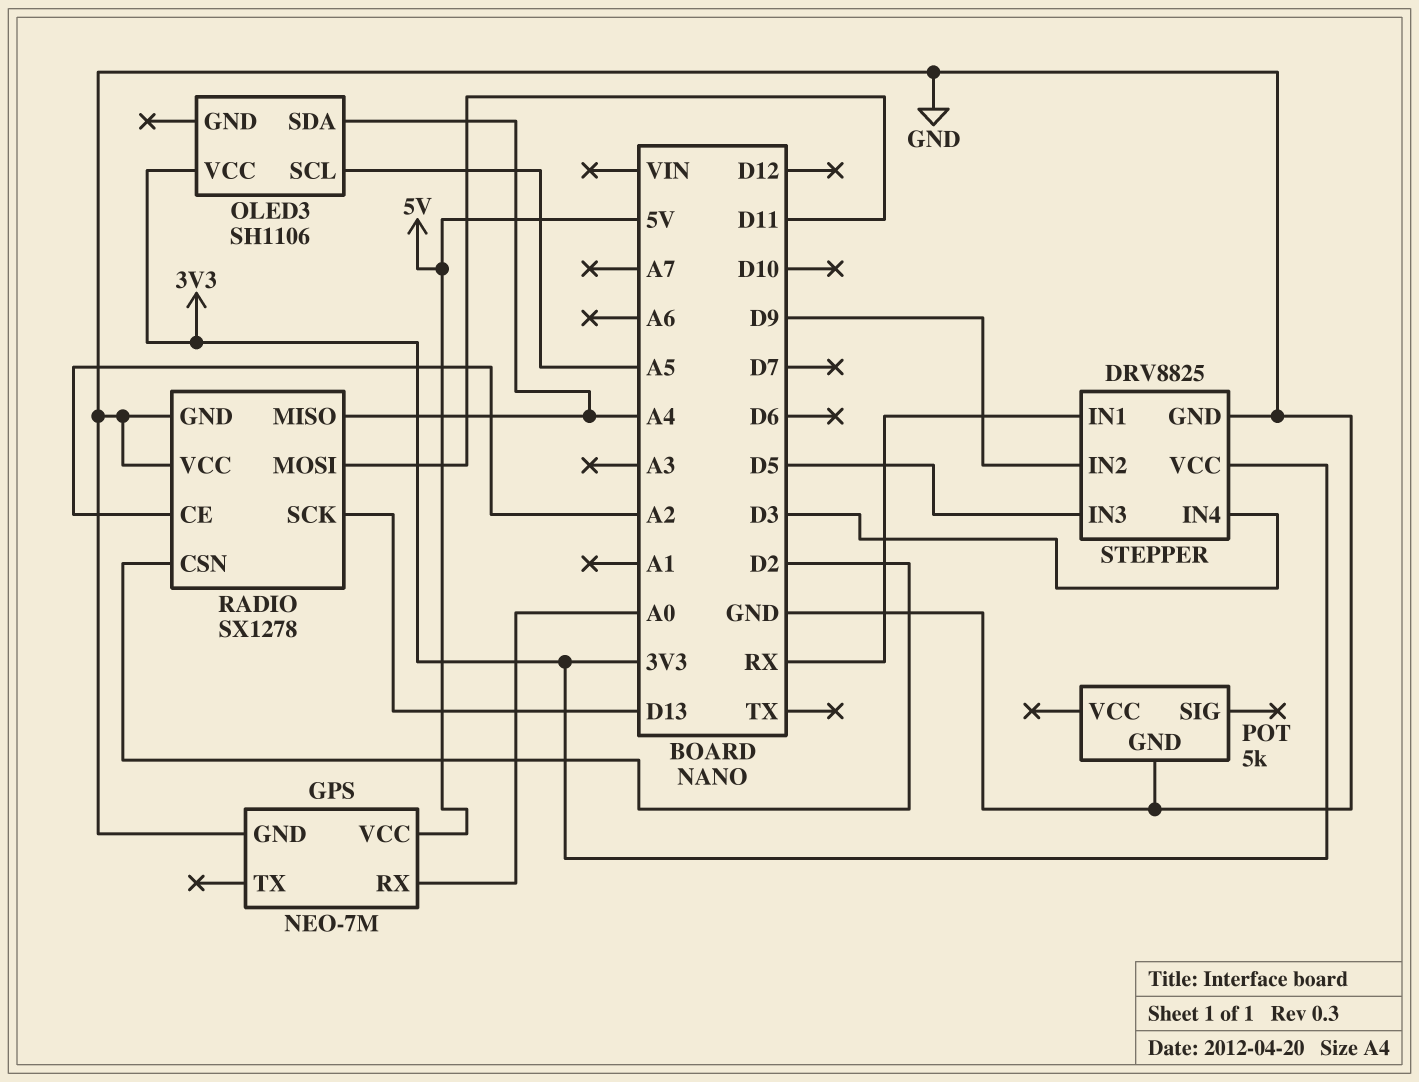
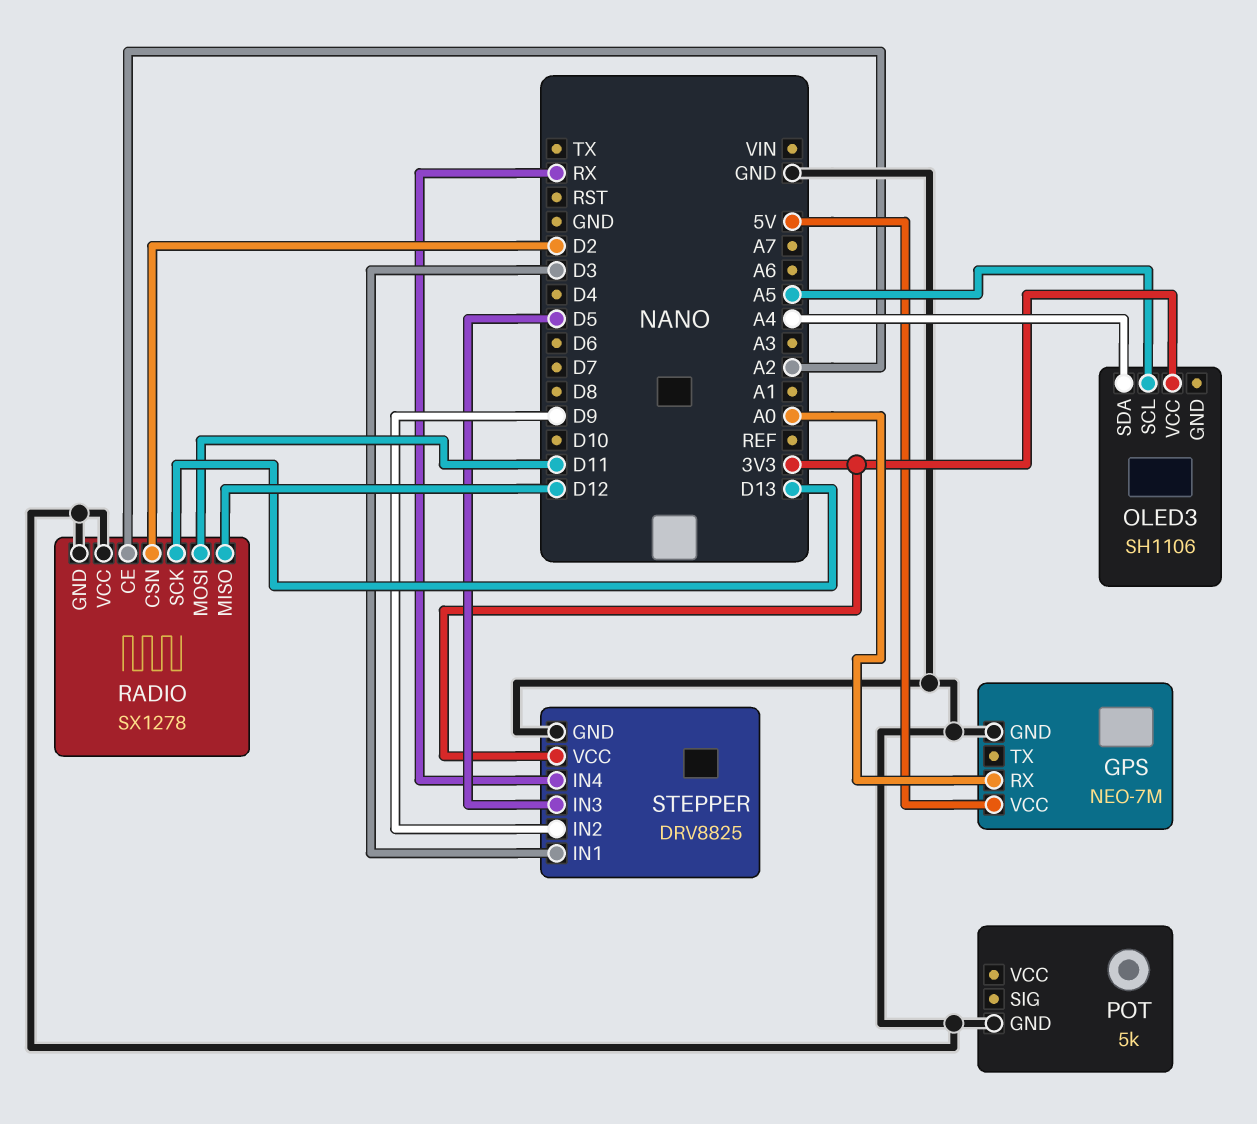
RADIO pin MISO: A4 -> D12
STEPPER pin IN1: RX -> D3
STEPPER pin IN4: D3 -> RX

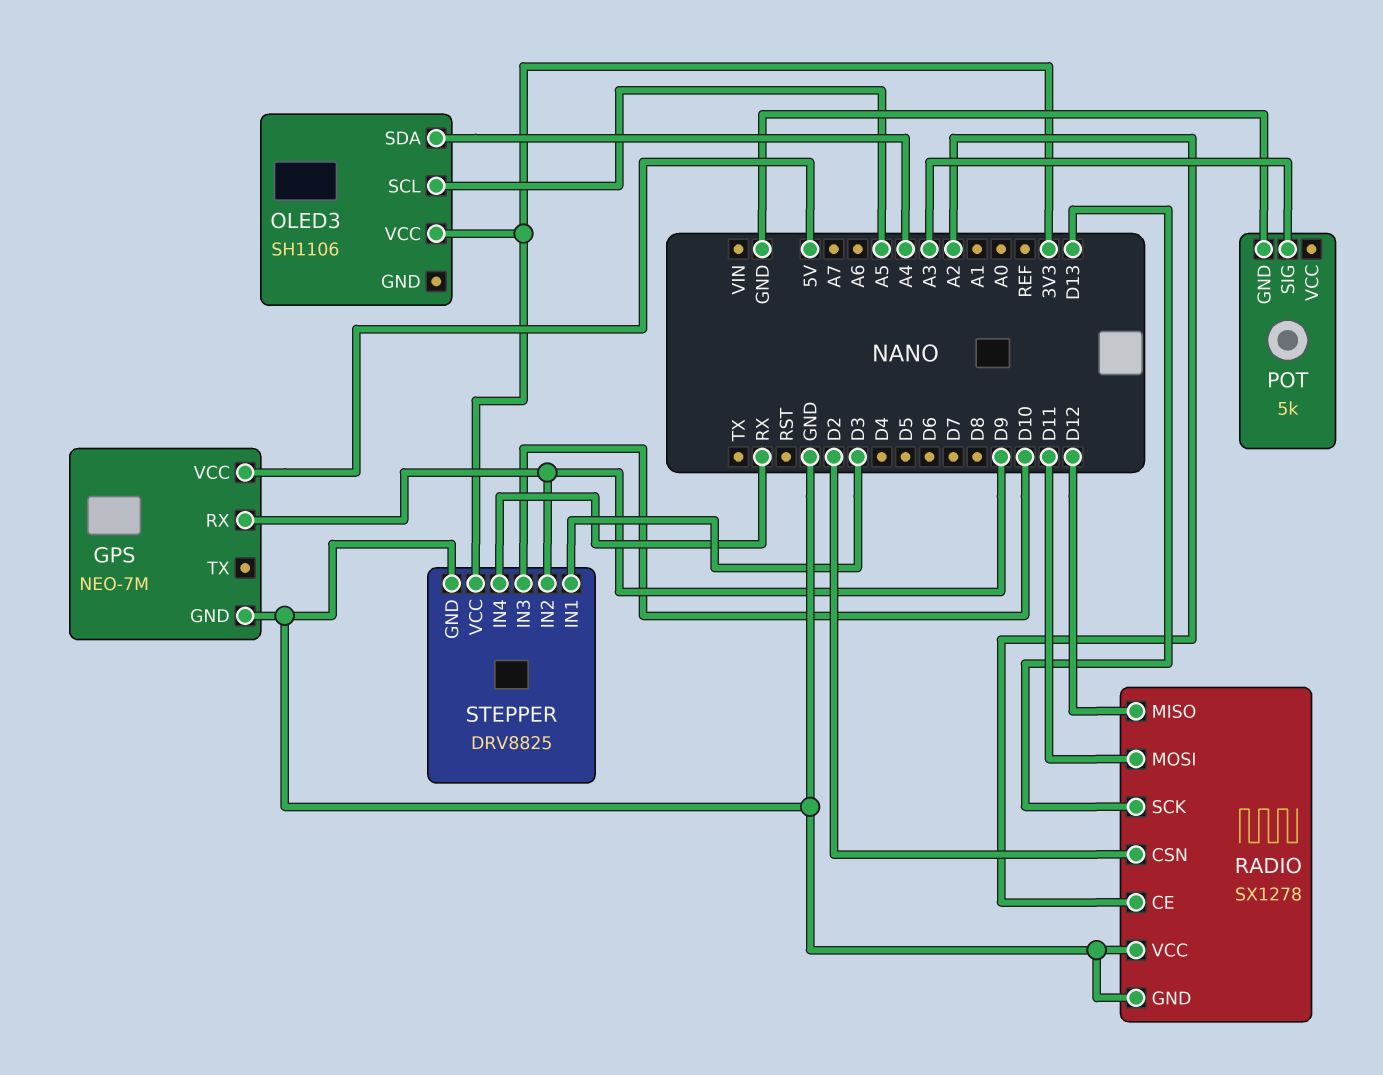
GPS pin RX: A0 -> D9
POT pin SIG: none -> A3
STEPPER pin IN3: D5 -> D10

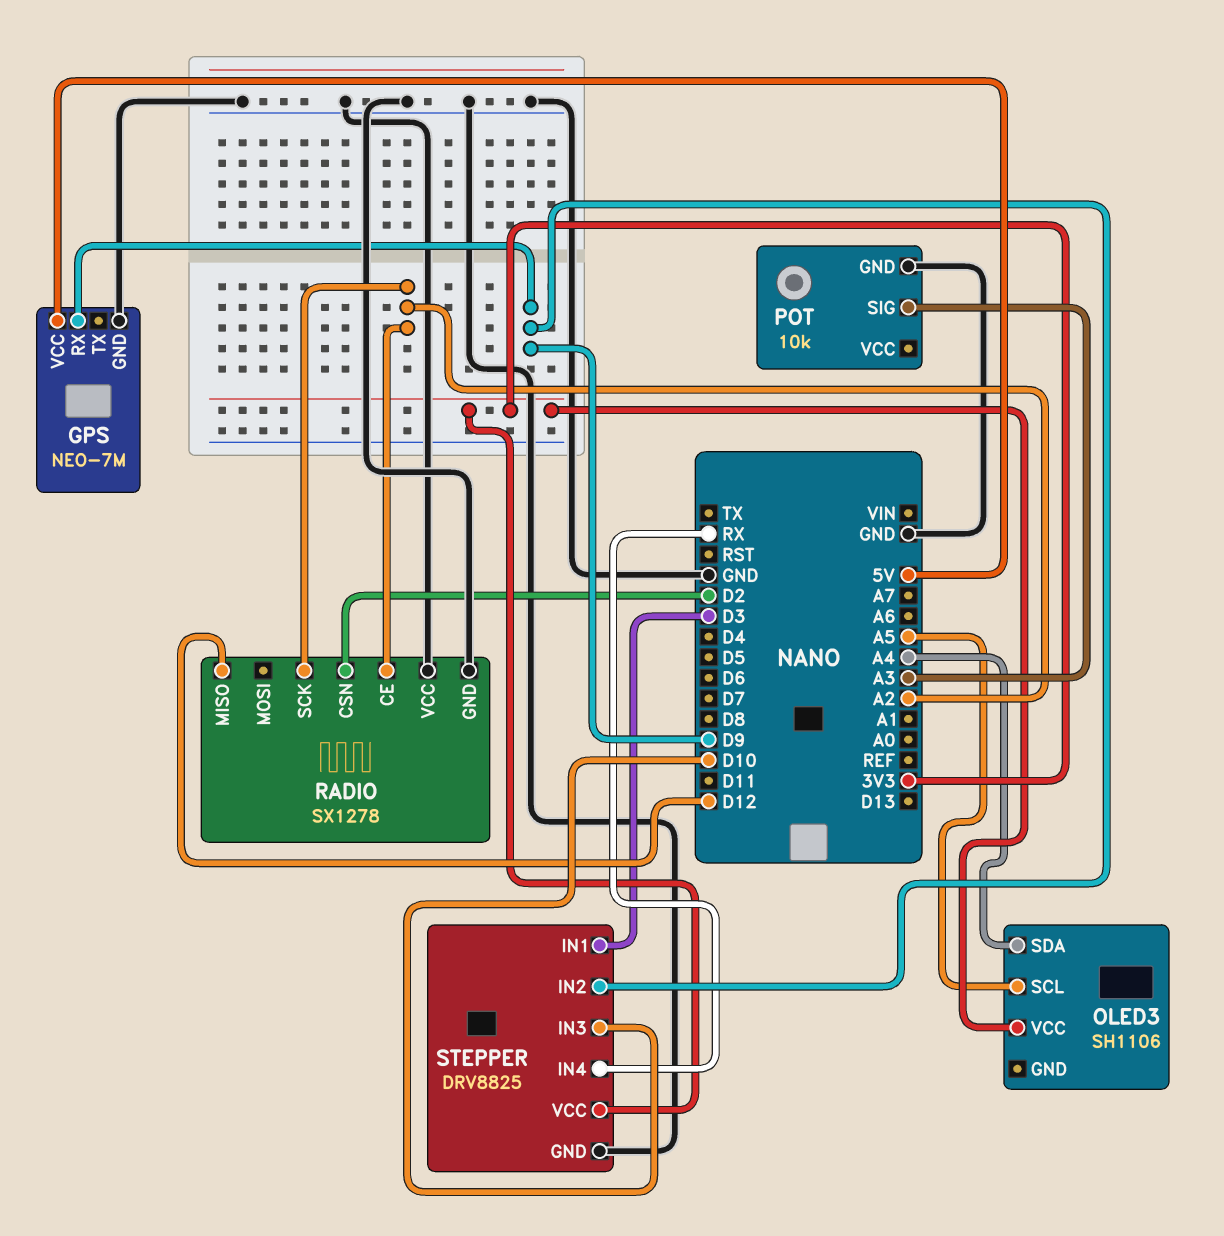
POT: 5k -> 10k
RADIO pin MOSI: D11 -> none
RADIO pin SCK: D13 -> A2

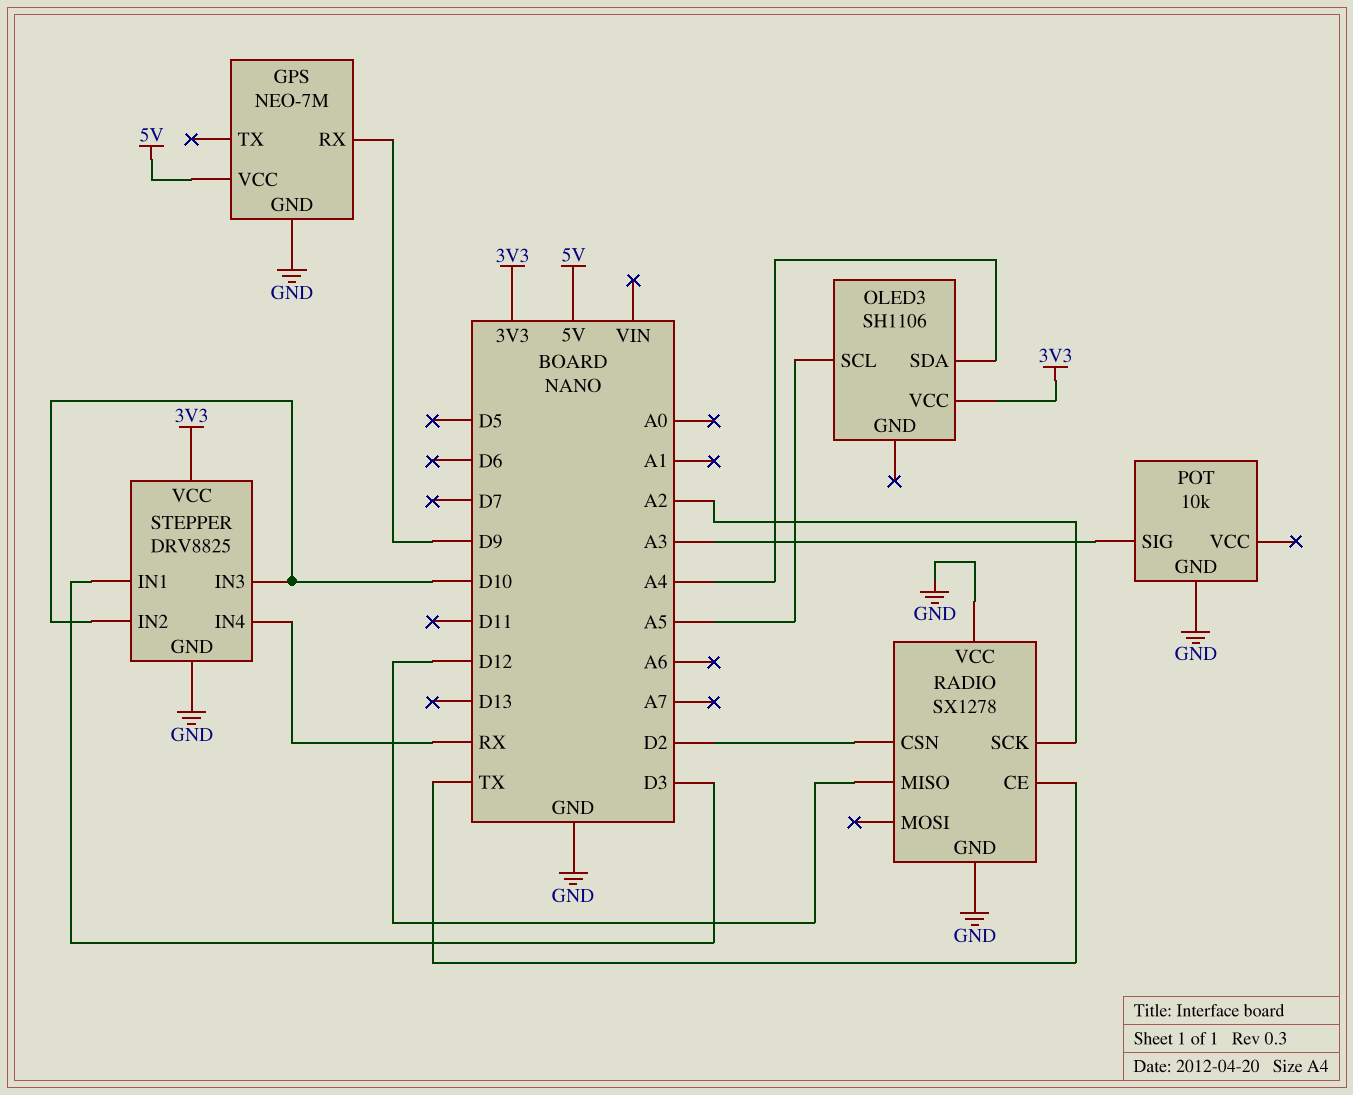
RADIO pin CE: A2 -> TX
STEPPER pin IN2: D9 -> D10

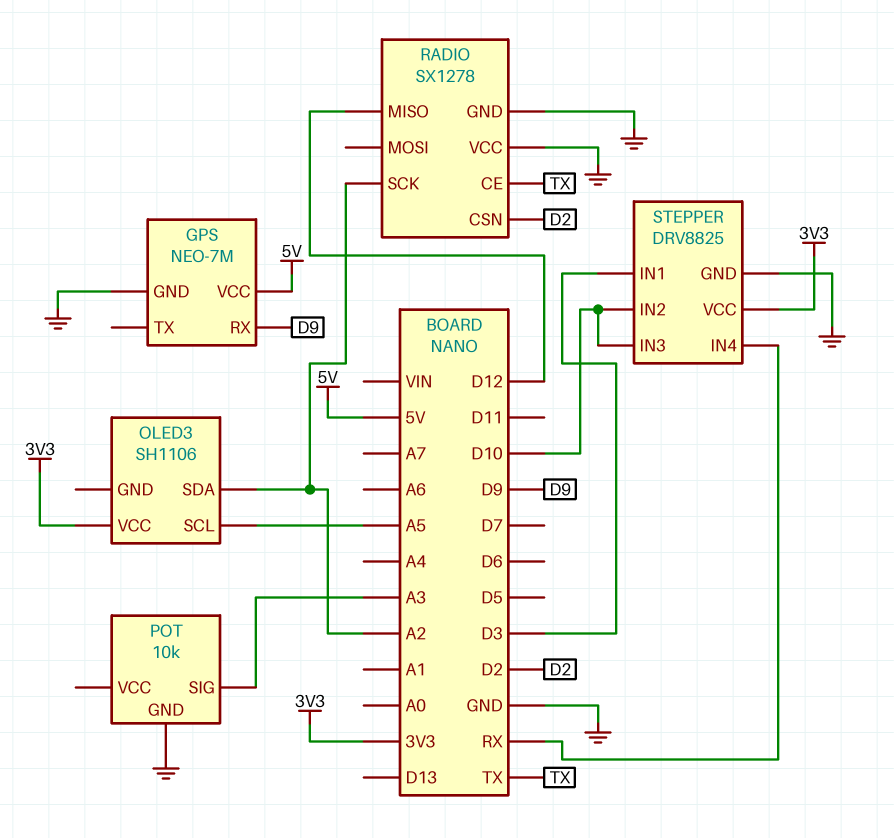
OLED3 pin SDA: A4 -> A2

